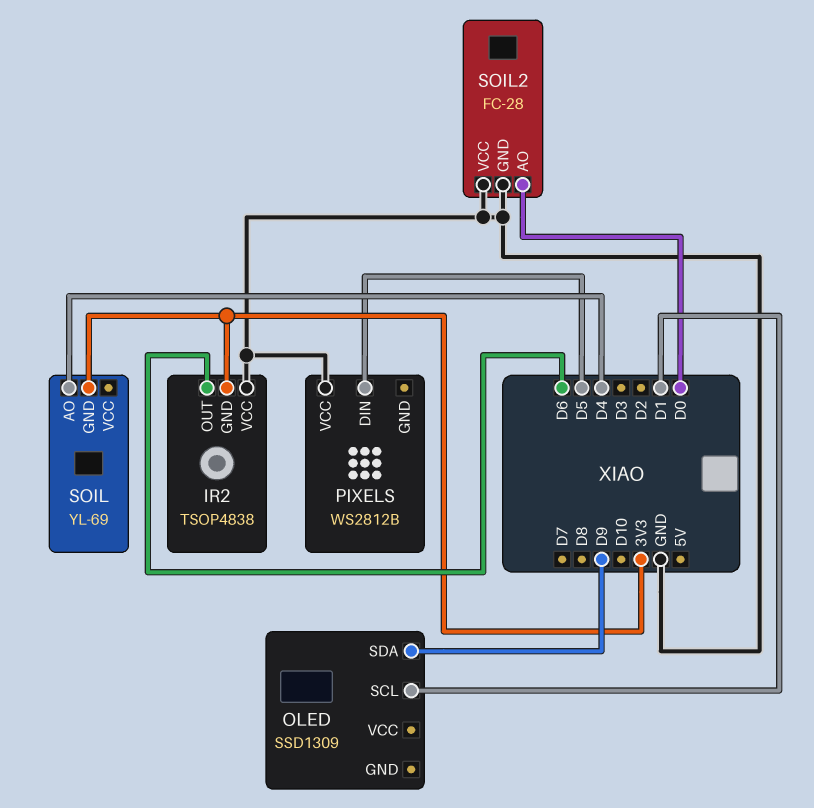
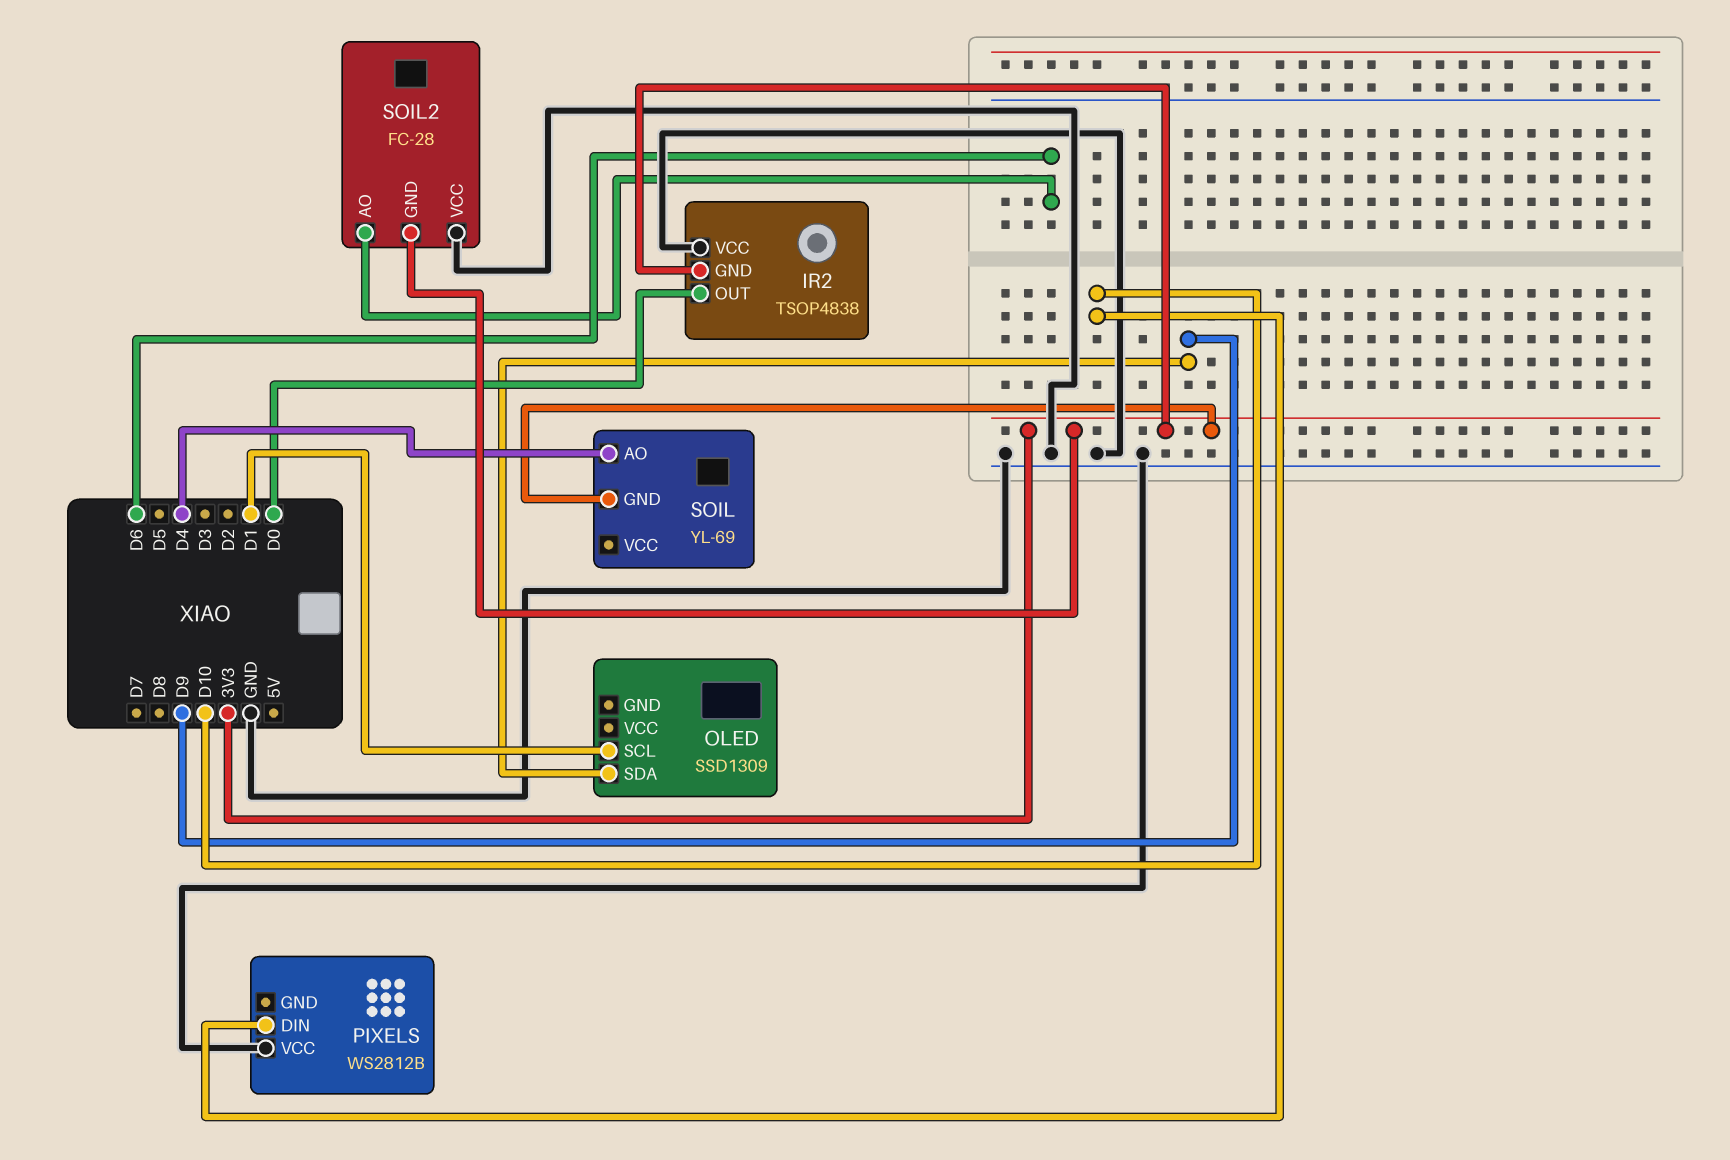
IR2 pin OUT: D6 -> D0
PIXELS pin DIN: D5 -> D10
SOIL2 pin AO: D0 -> D6
SOIL2 pin GND: GND -> 3V3

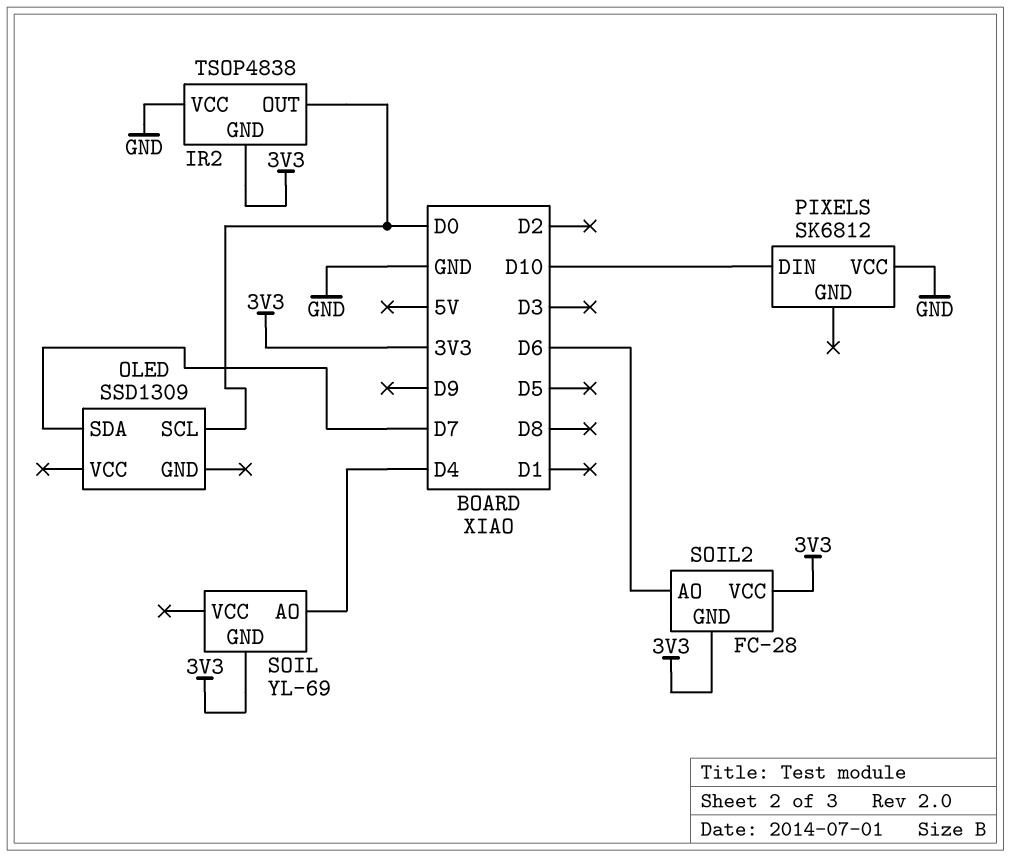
OLED pin SCL: D1 -> D0
OLED pin SDA: D9 -> D7
PIXELS: WS2812B -> SK6812
SOIL2 pin VCC: GND -> 3V3

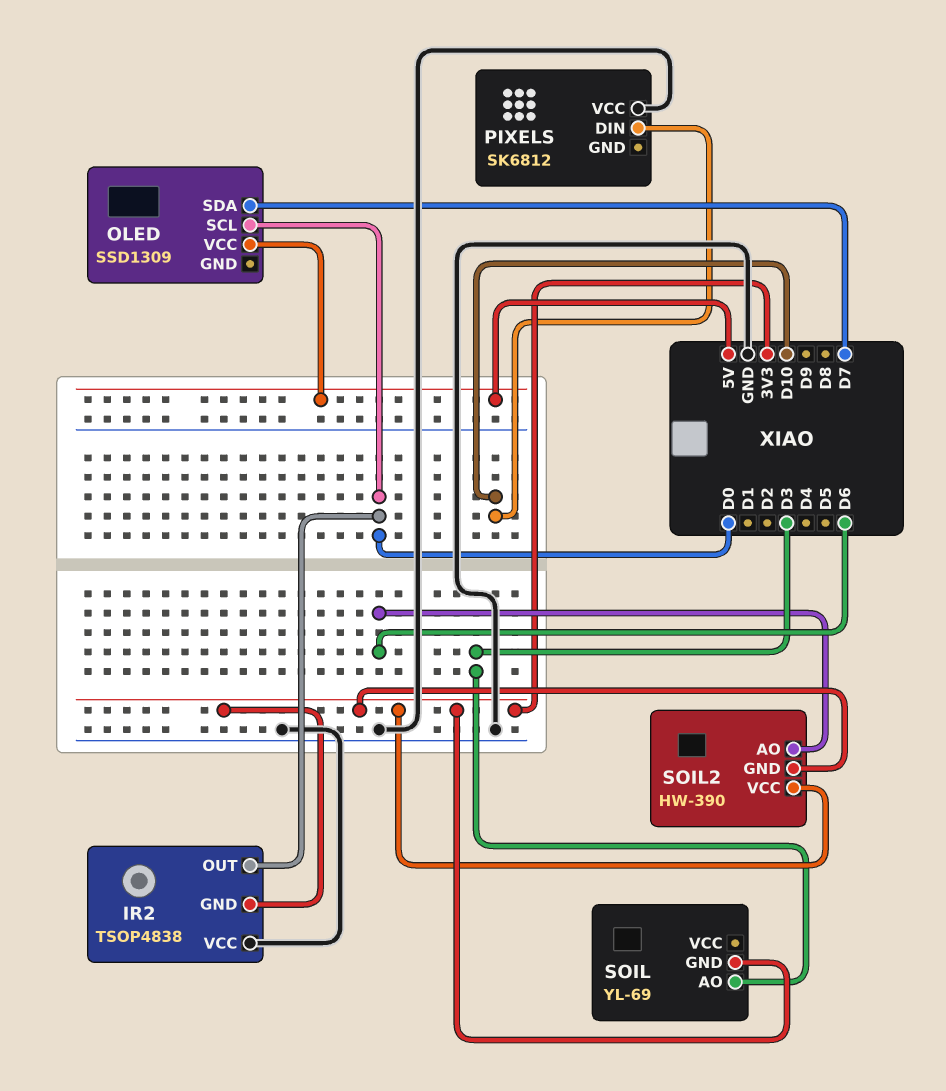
OLED pin VCC: none -> 5V
SOIL pin AO: D4 -> D3
SOIL2: FC-28 -> HW-390

